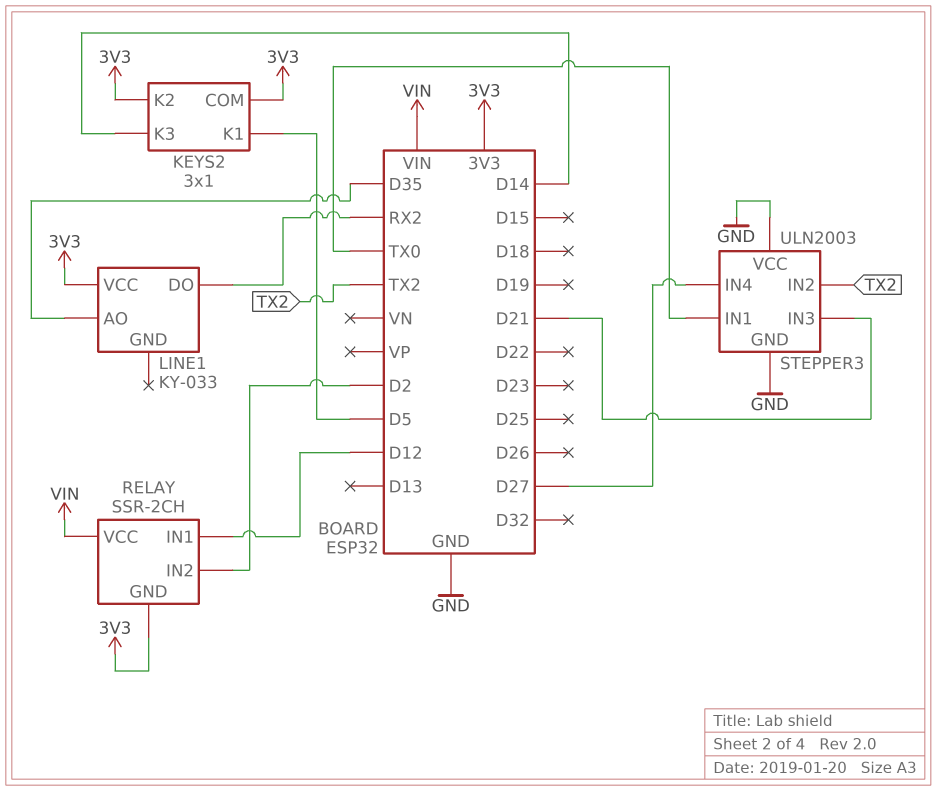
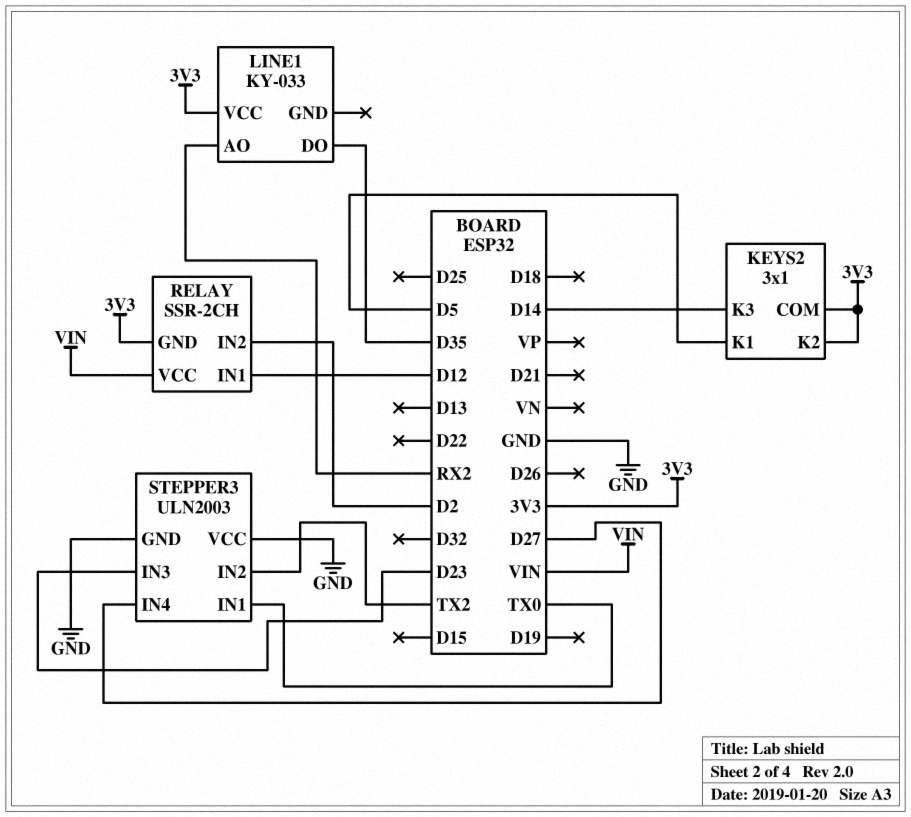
LINE1 pin AO: D35 -> RX2
LINE1 pin DO: RX2 -> D35
STEPPER3 pin IN3: D21 -> D23

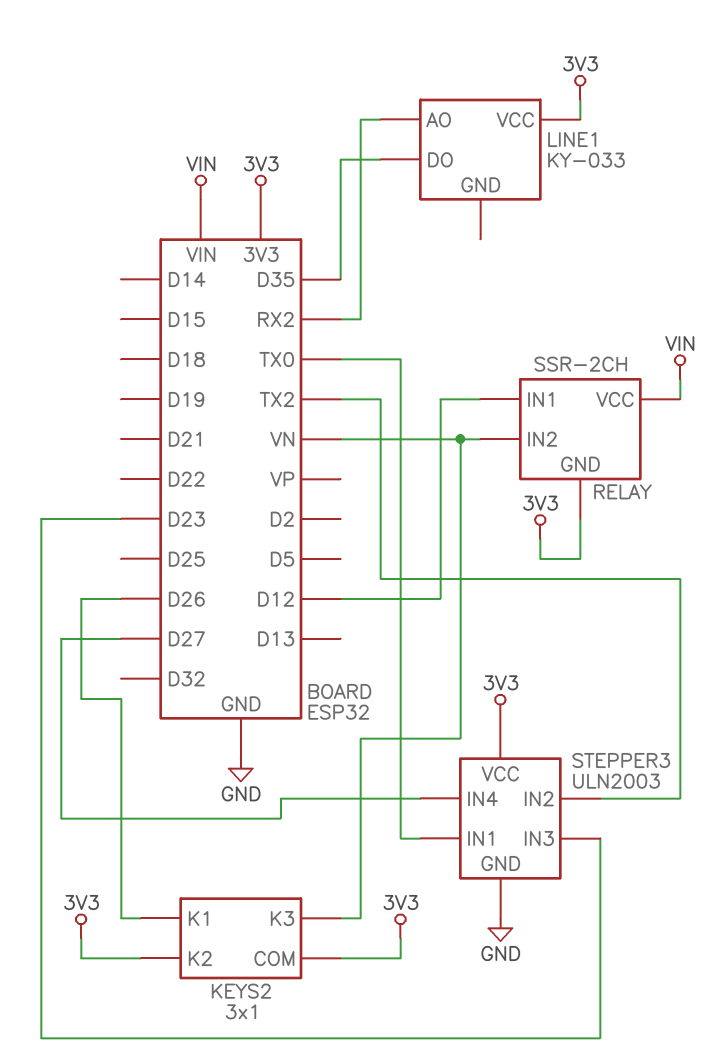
KEYS2 pin K1: D5 -> D26
KEYS2 pin K3: D14 -> VN
RELAY pin IN2: D2 -> VN
STEPPER3 pin VCC: GND -> 3V3

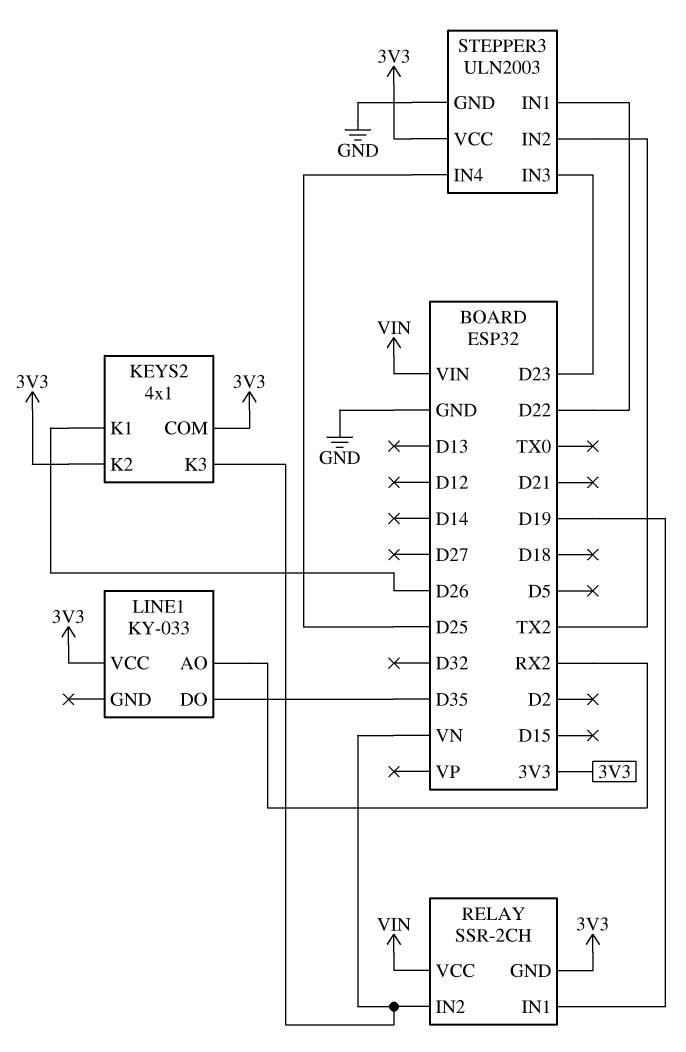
KEYS2: 3x1 -> 4x1
RELAY pin IN1: D12 -> D19
STEPPER3 pin IN1: TX0 -> D22
STEPPER3 pin IN4: D27 -> D25

